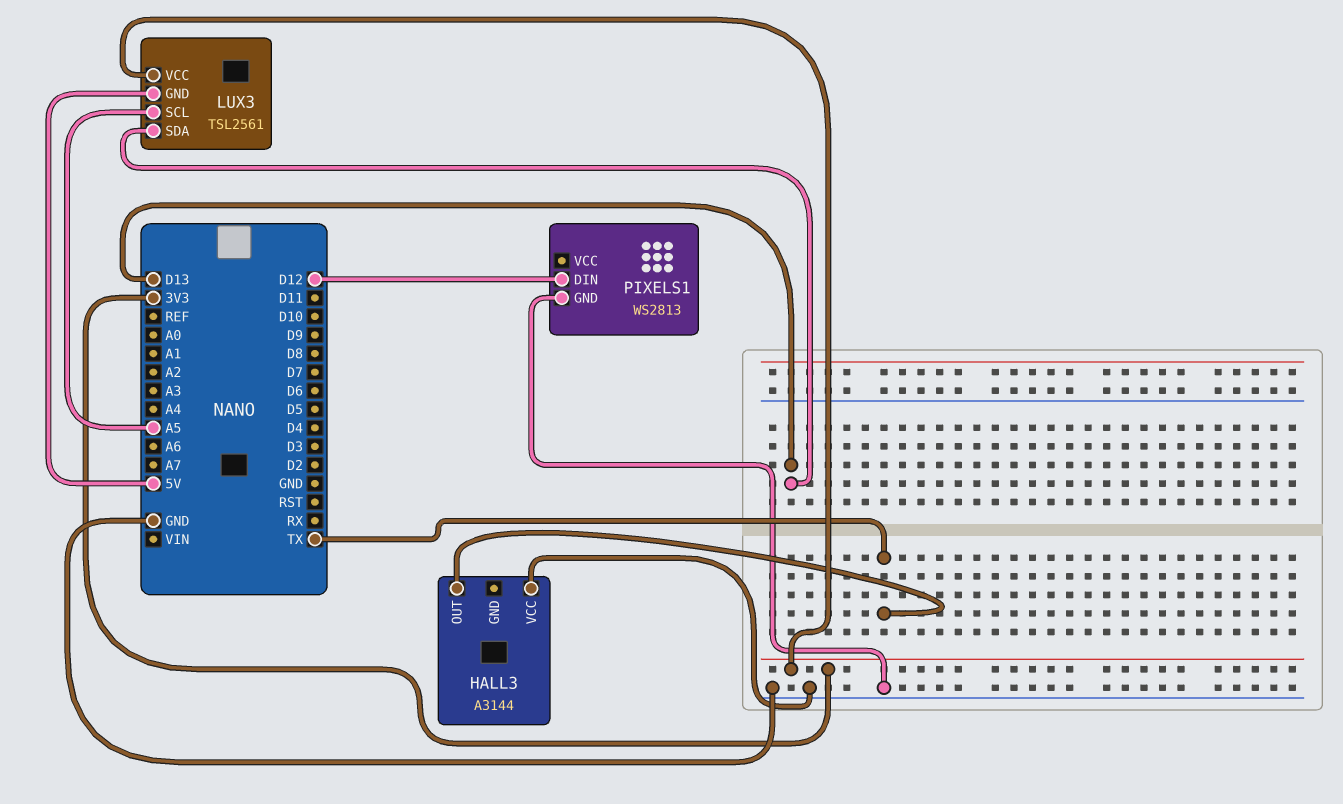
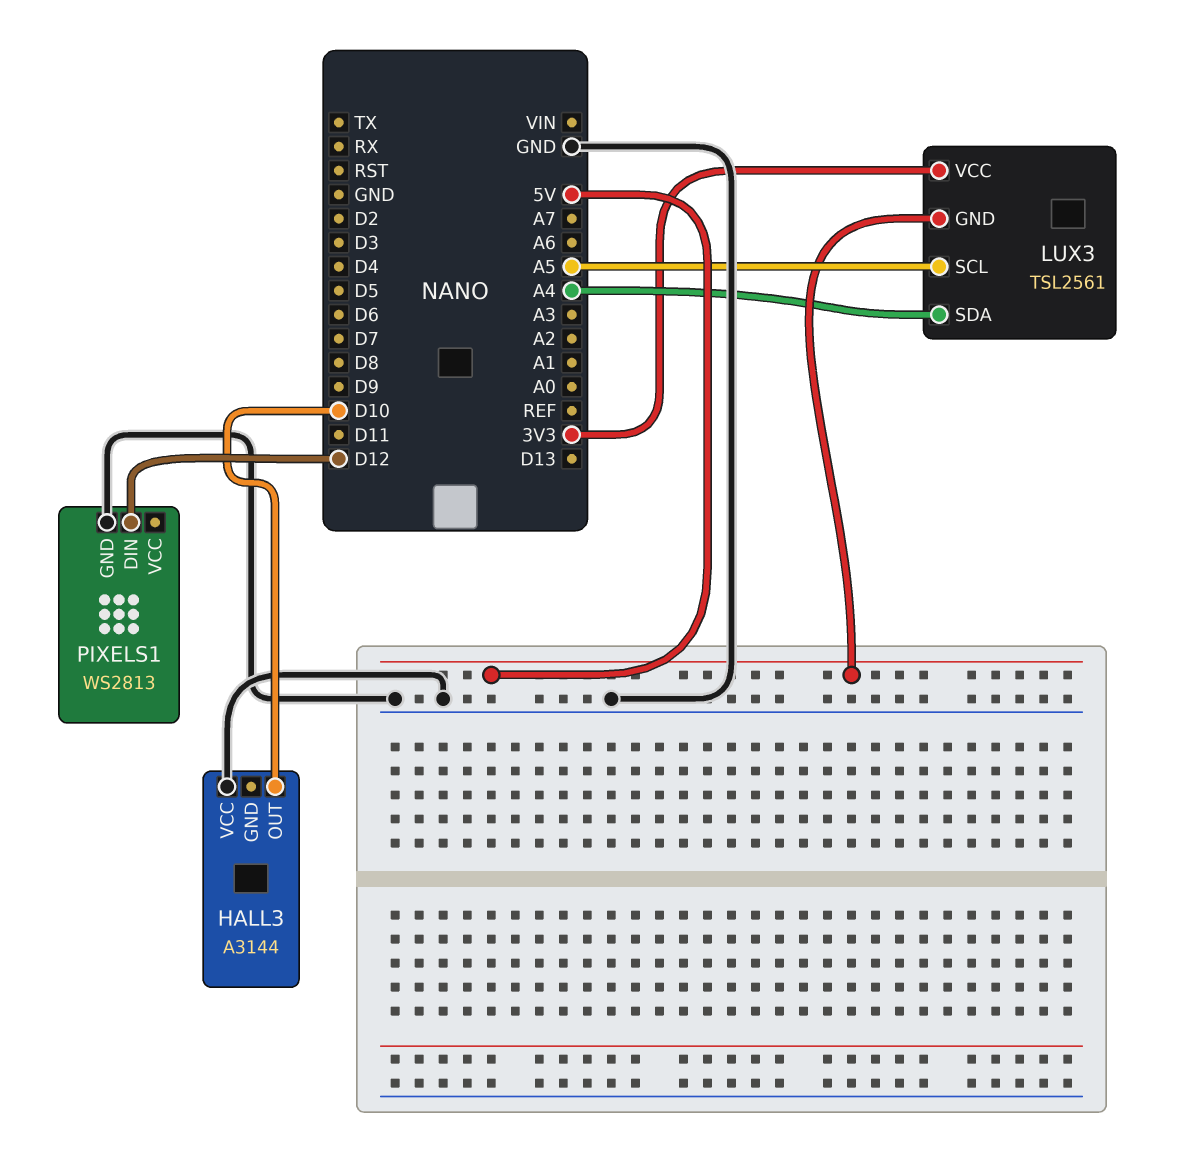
HALL3 pin OUT: TX -> D10
LUX3 pin SDA: D13 -> A4

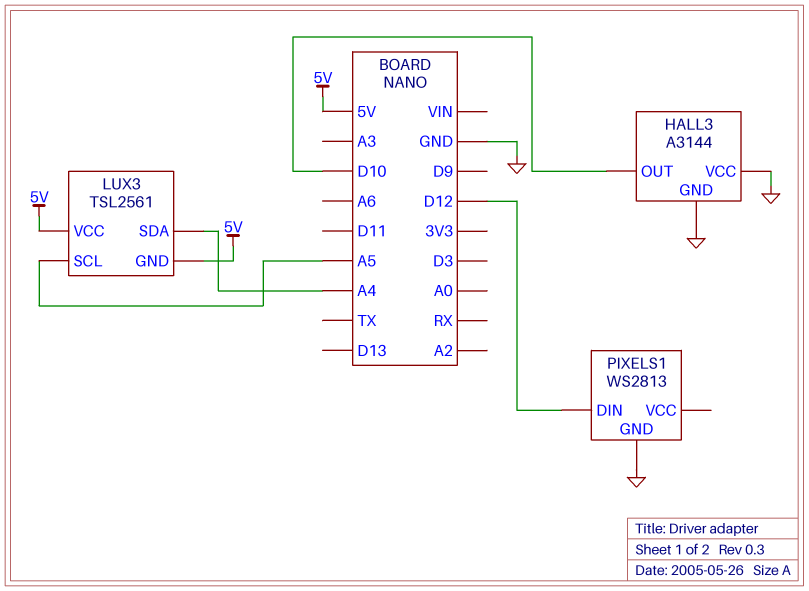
HALL3 pin GND: none -> GND
LUX3 pin VCC: 3V3 -> 5V

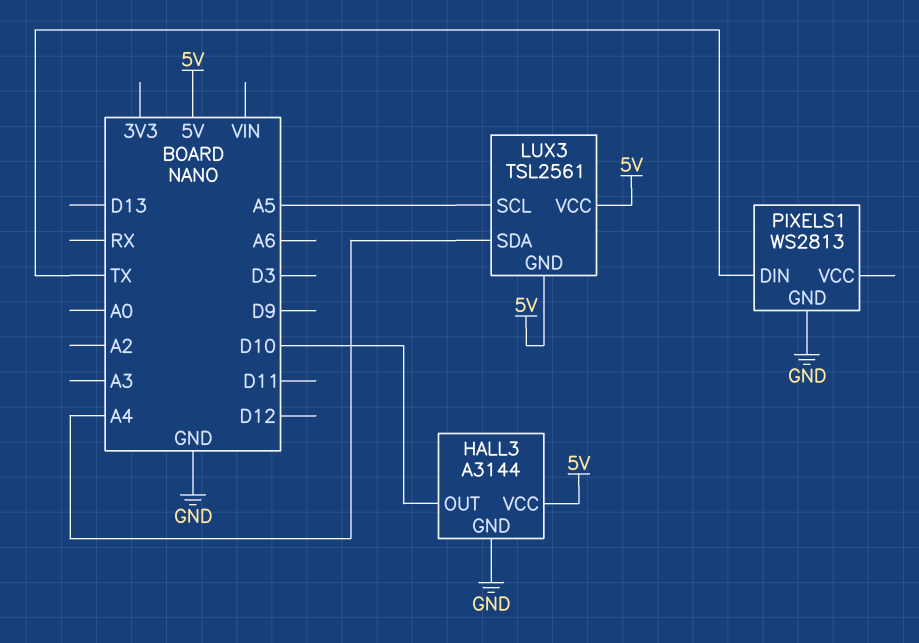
HALL3 pin VCC: GND -> 5V
PIXELS1 pin DIN: D12 -> TX

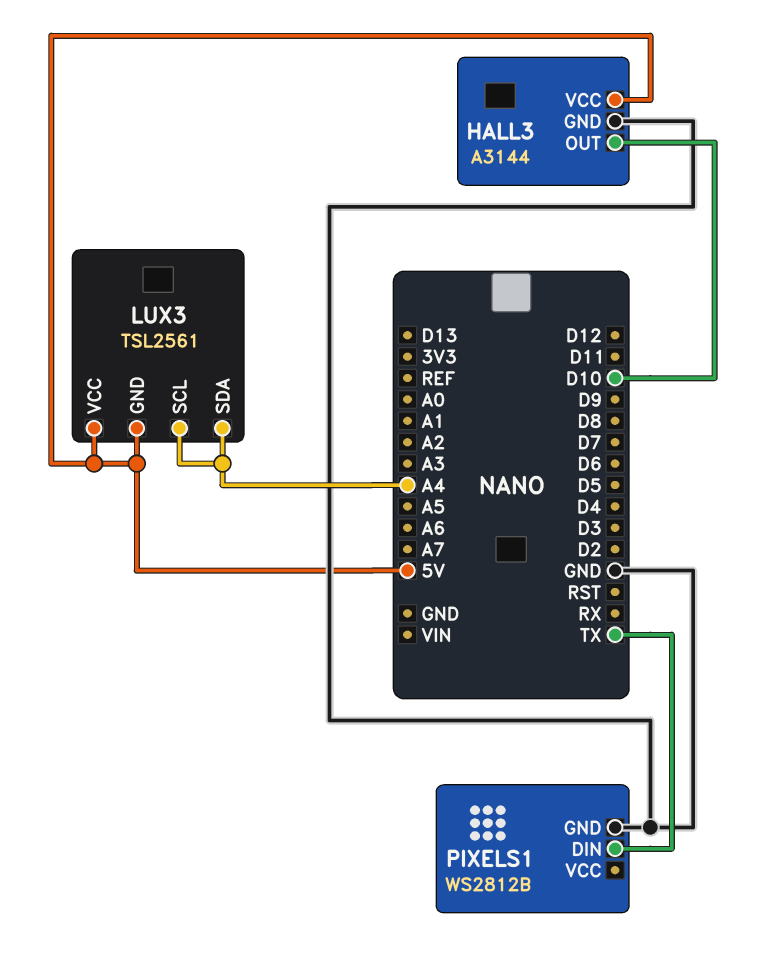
LUX3 pin SCL: A5 -> A4
PIXELS1: WS2813 -> WS2812B

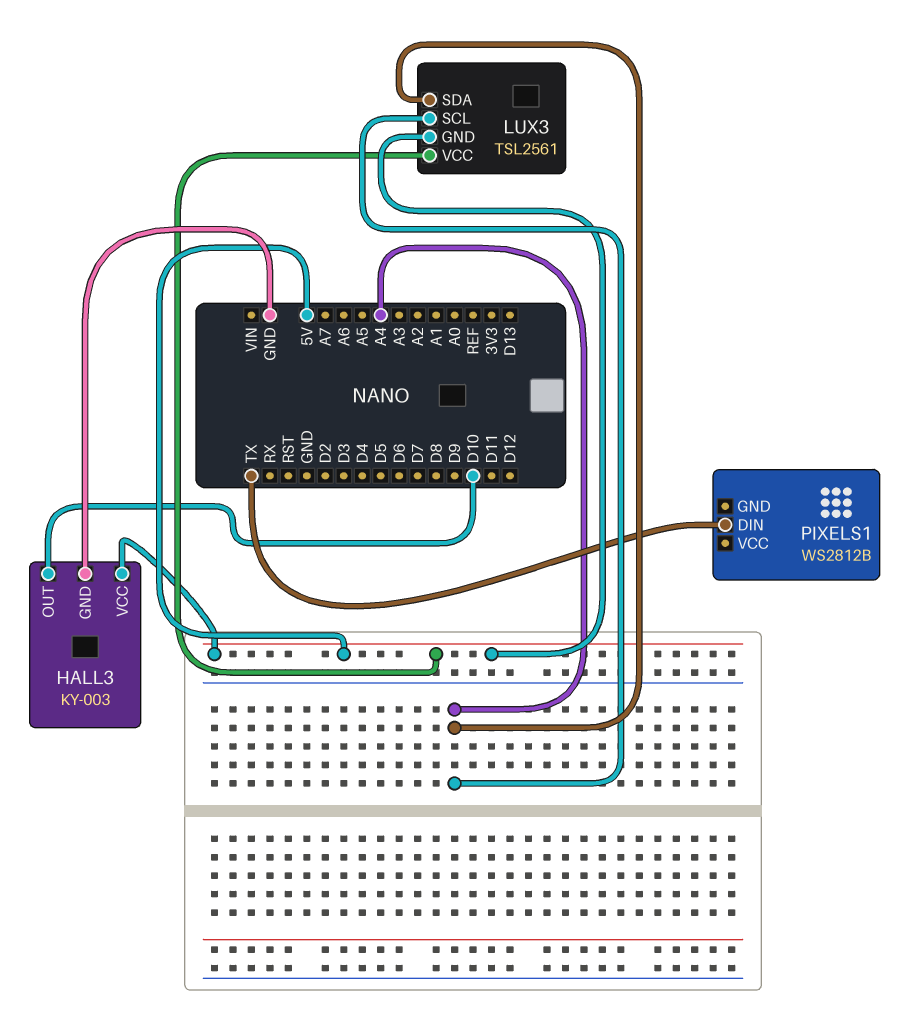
HALL3: A3144 -> KY-003
PIXELS1 pin GND: GND -> none

